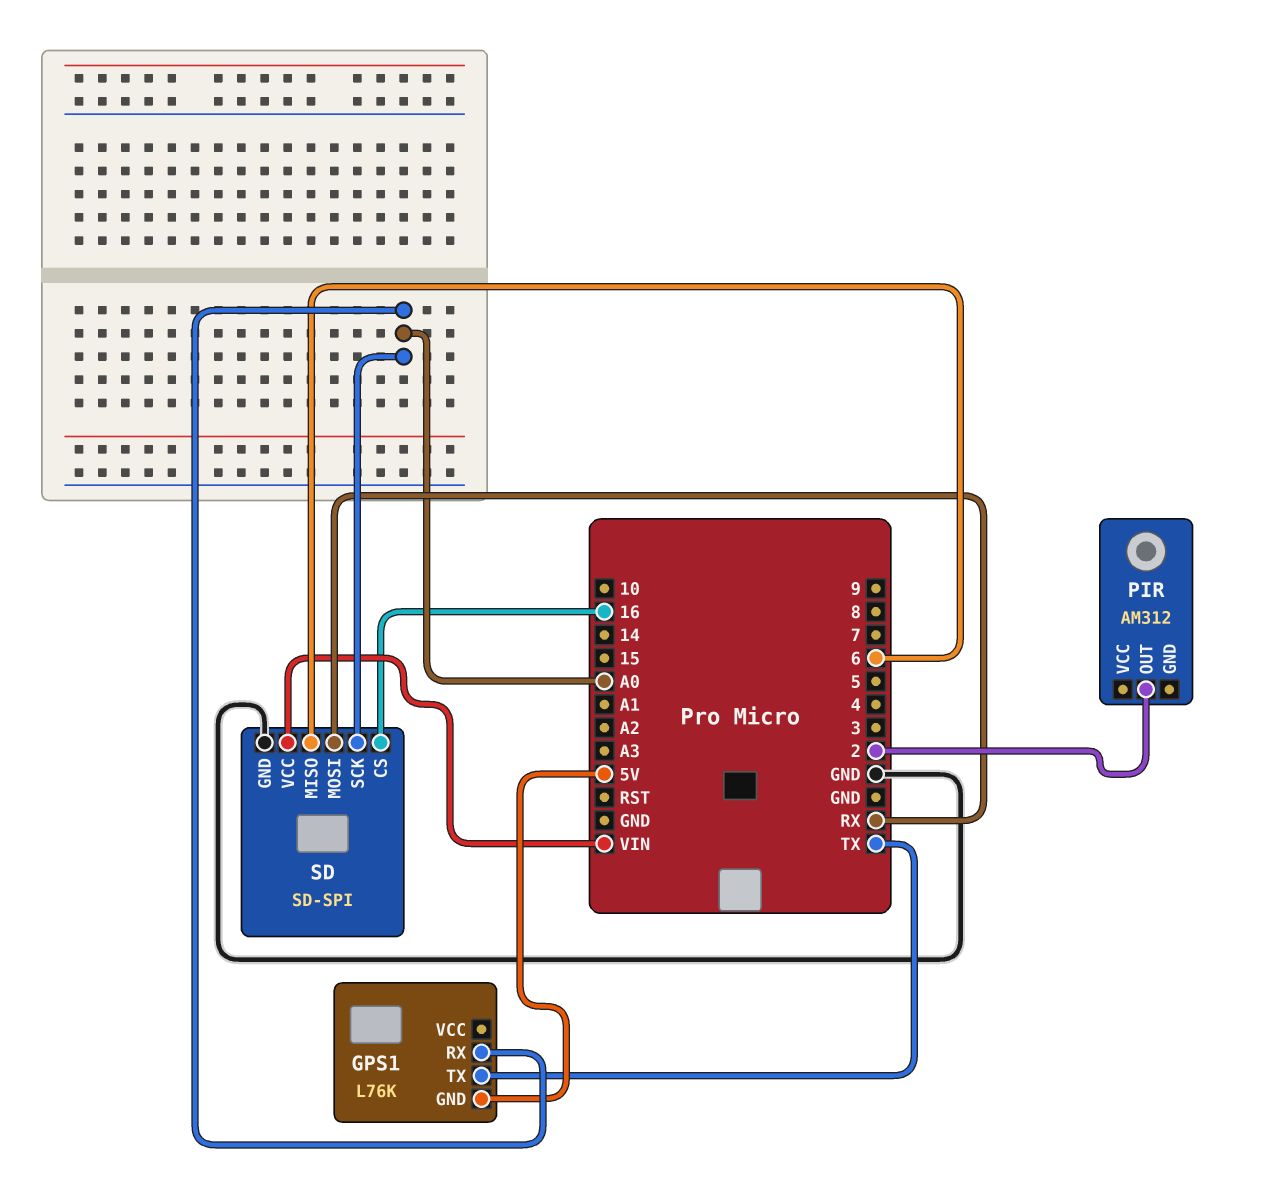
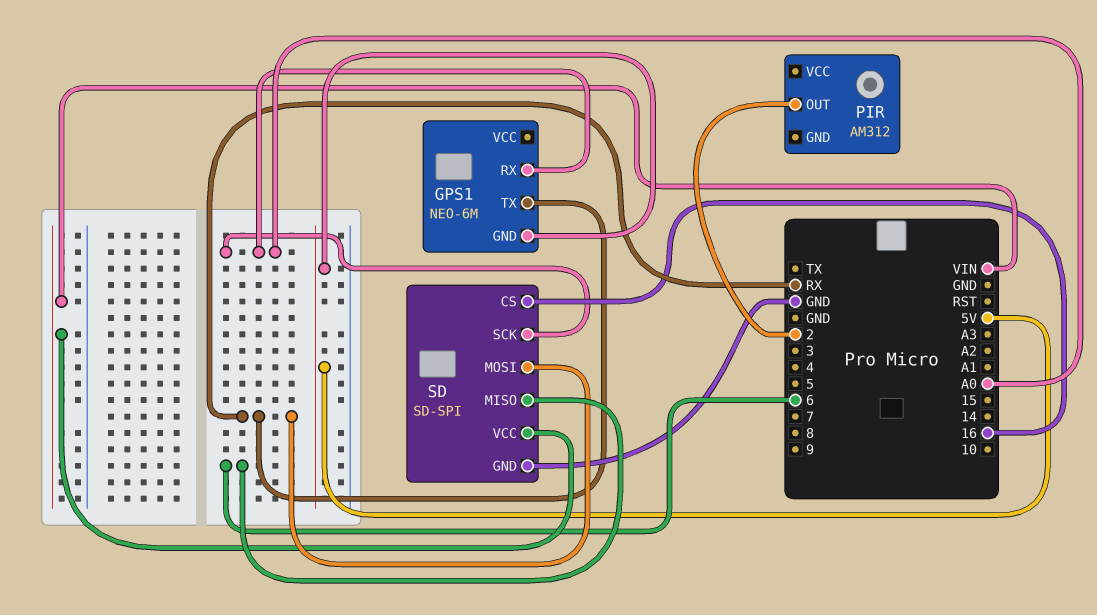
GPS1: L76K -> NEO-6M
GPS1 pin TX: TX -> RX

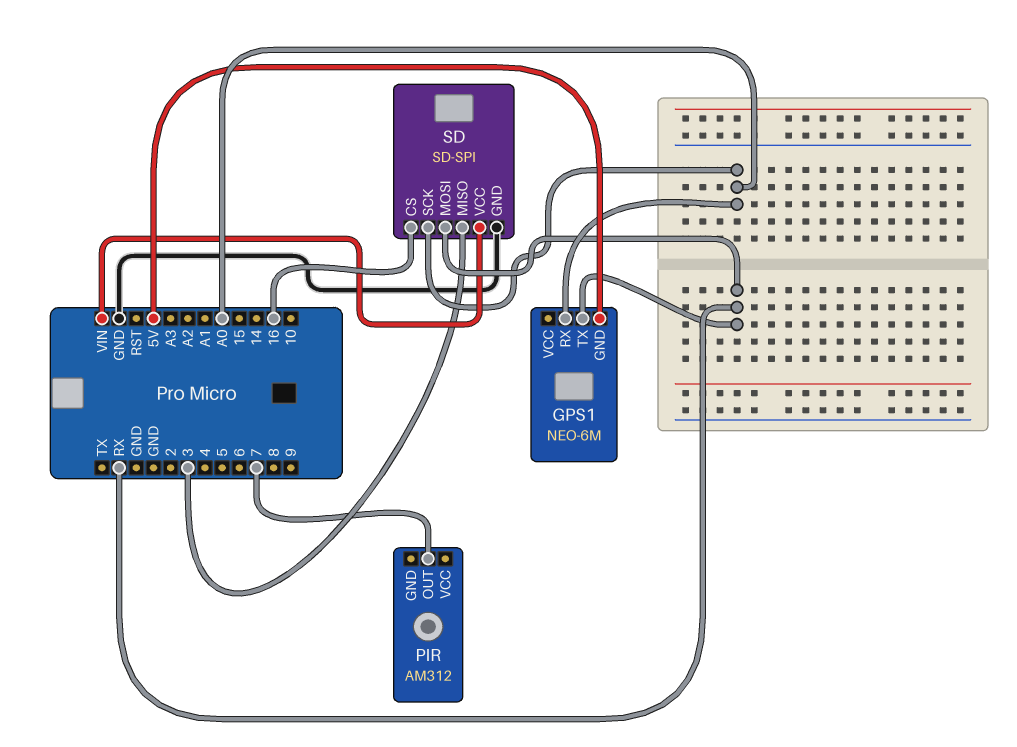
PIR pin OUT: 2 -> 7
SD pin MISO: 6 -> 3

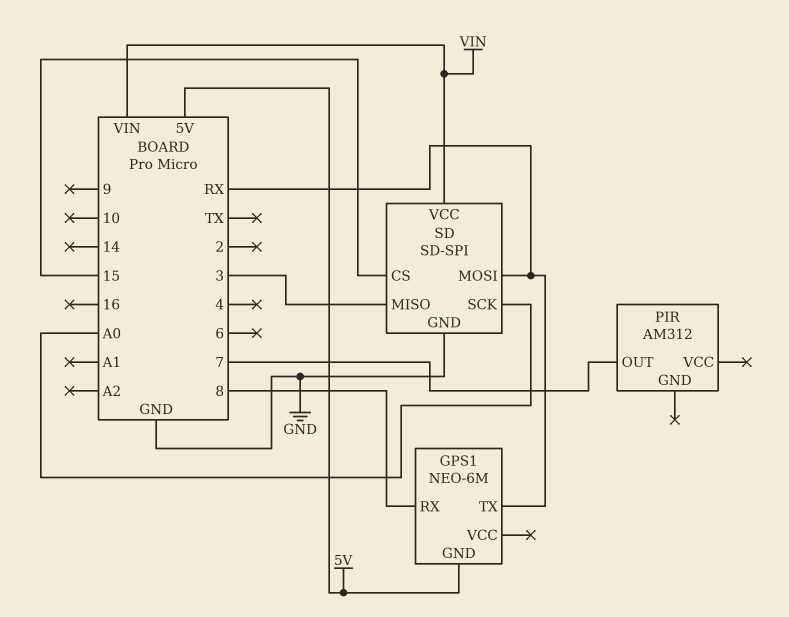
GPS1 pin RX: A0 -> 8
SD pin CS: 16 -> 15

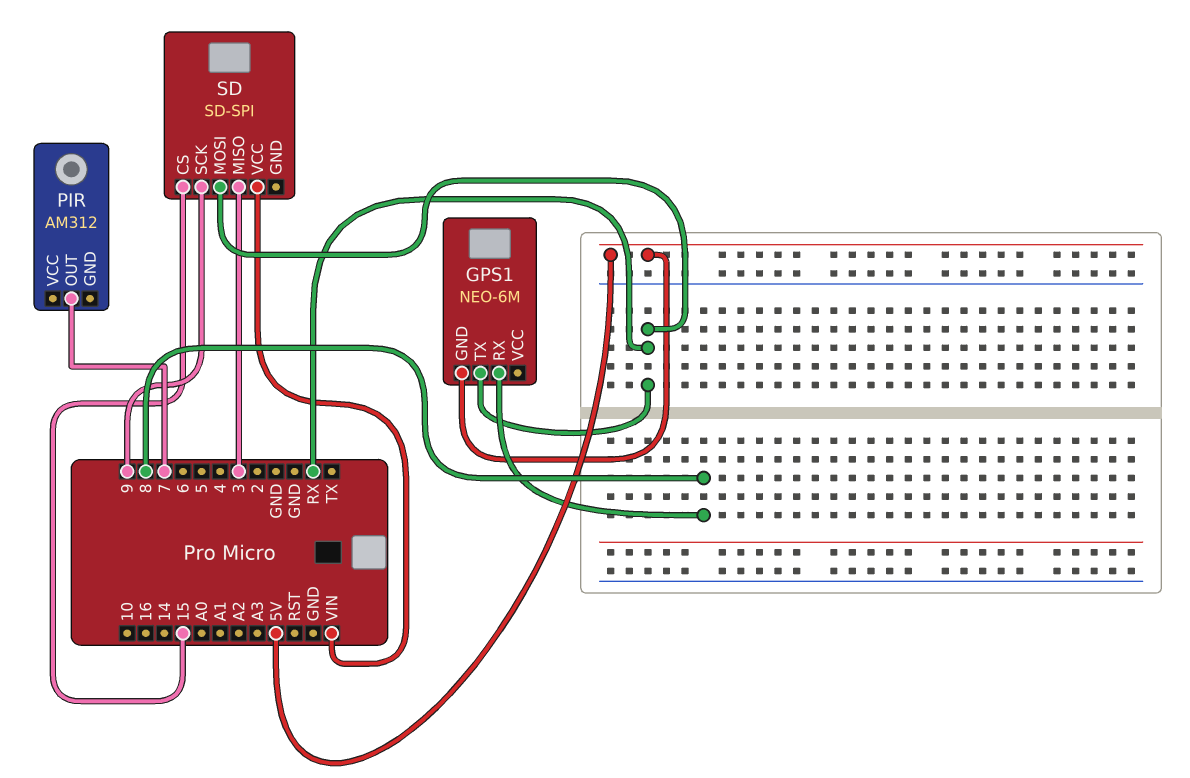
SD pin GND: GND -> none
SD pin SCK: A0 -> 9

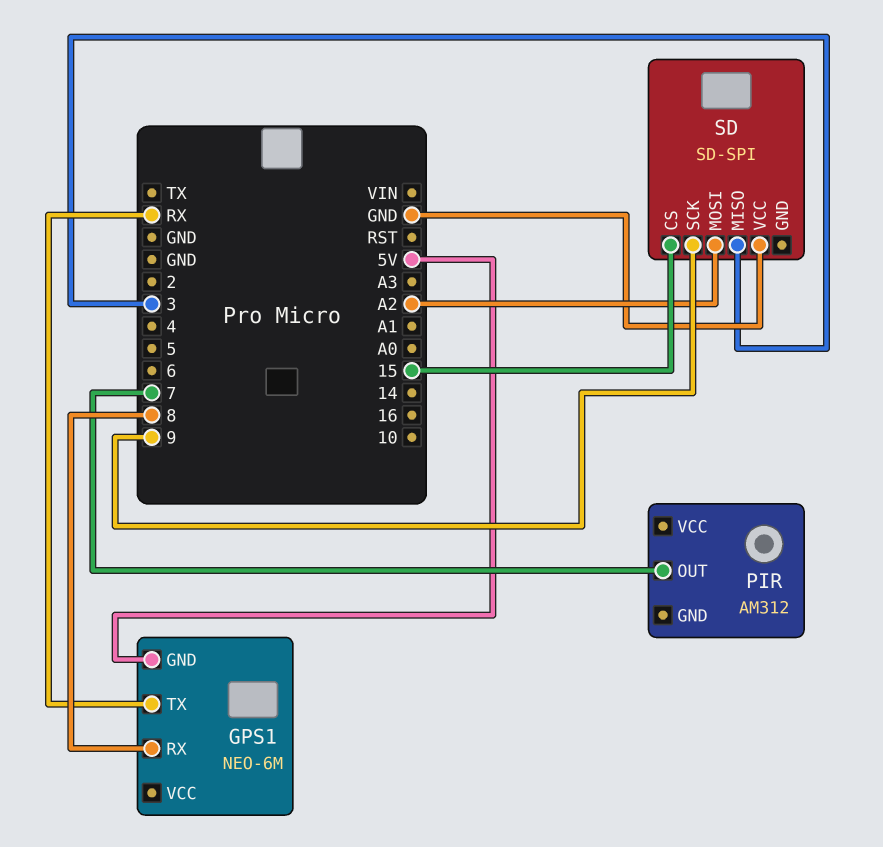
SD pin MOSI: RX -> A2
SD pin VCC: VIN -> GND

